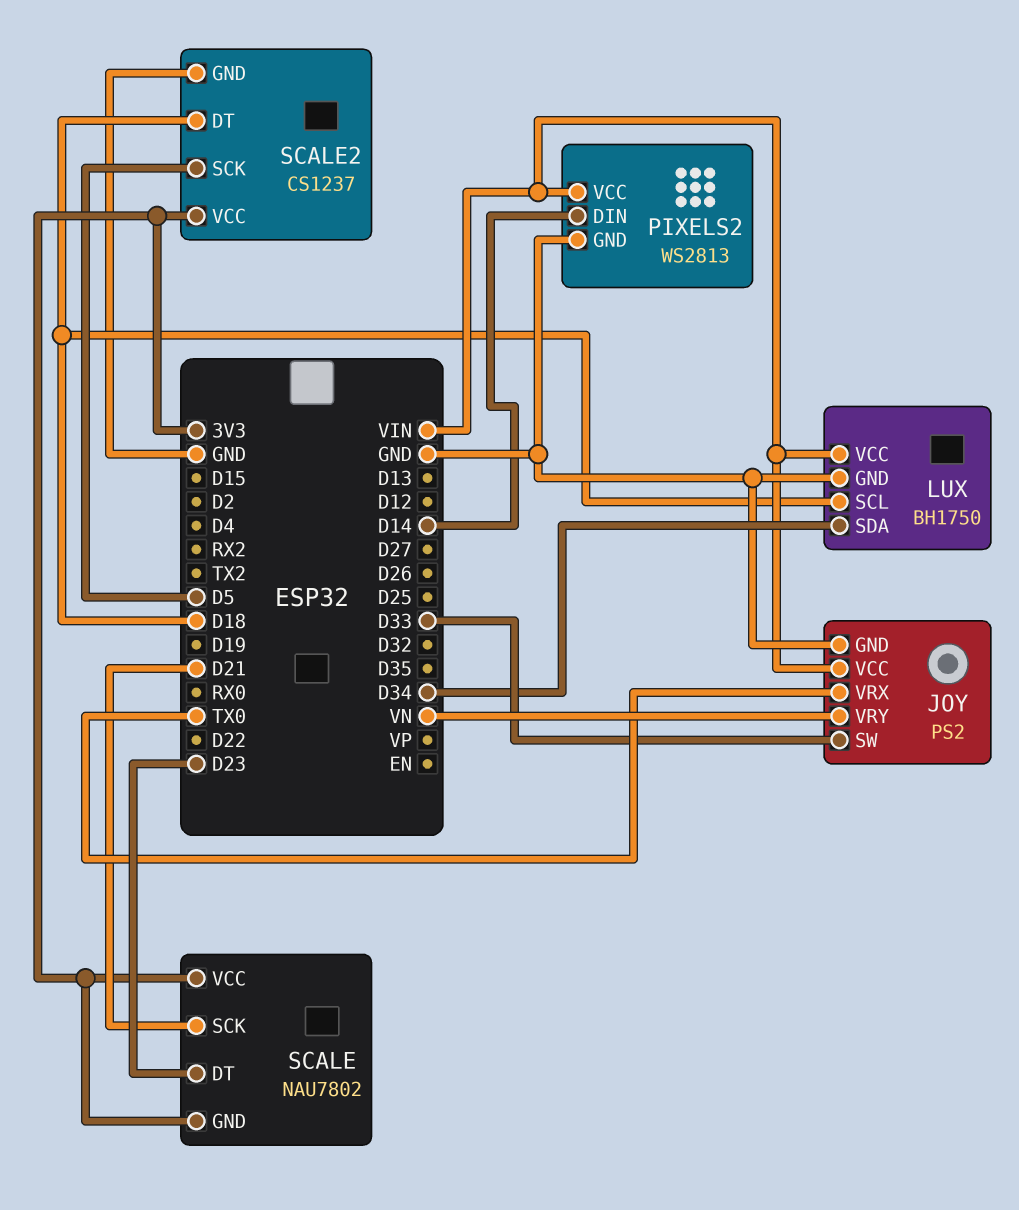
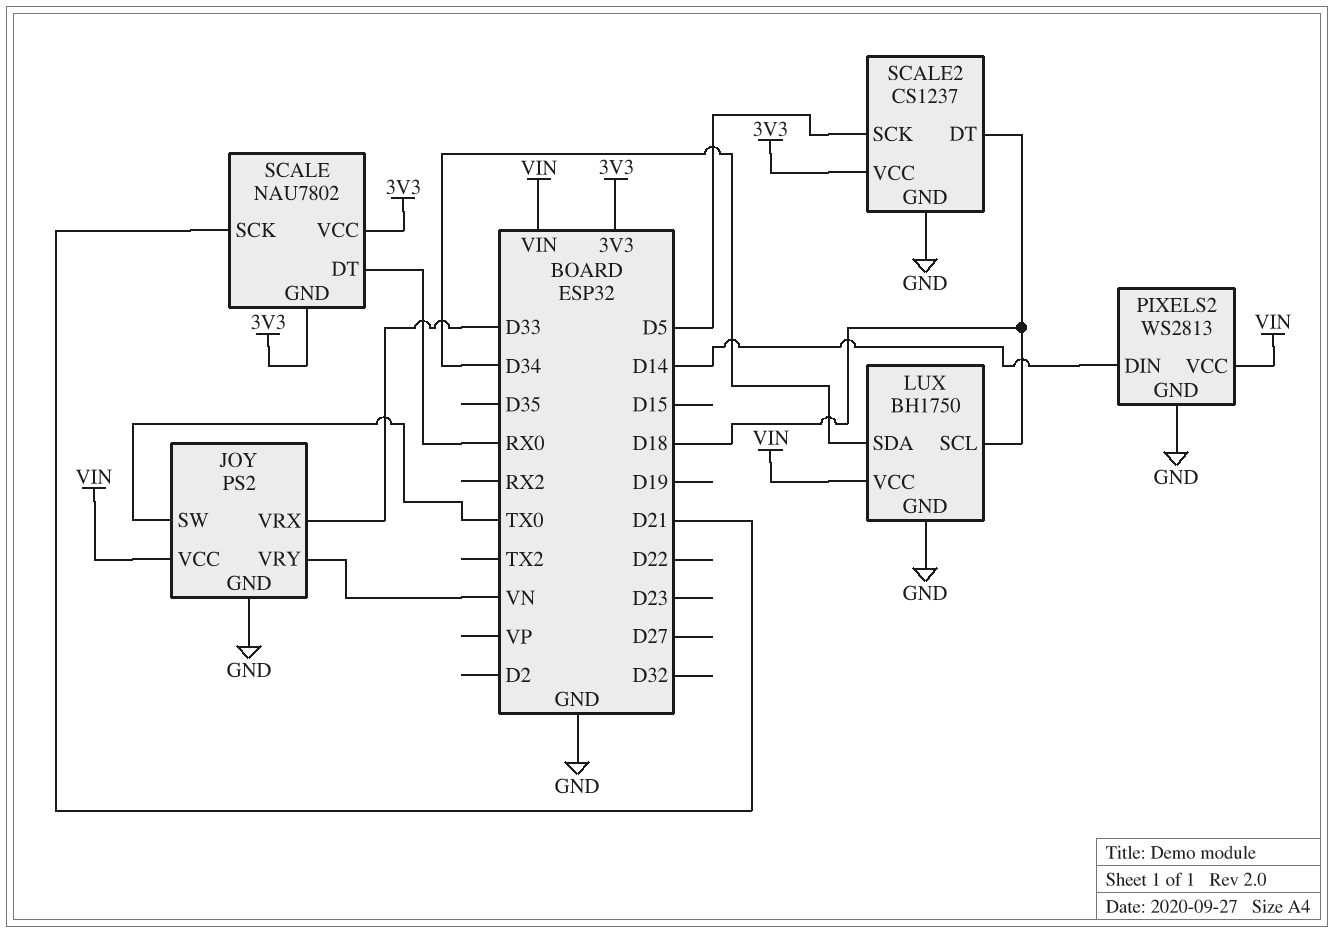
JOY pin SW: D33 -> TX0
JOY pin VRX: TX0 -> D33
SCALE pin DT: D23 -> RX0

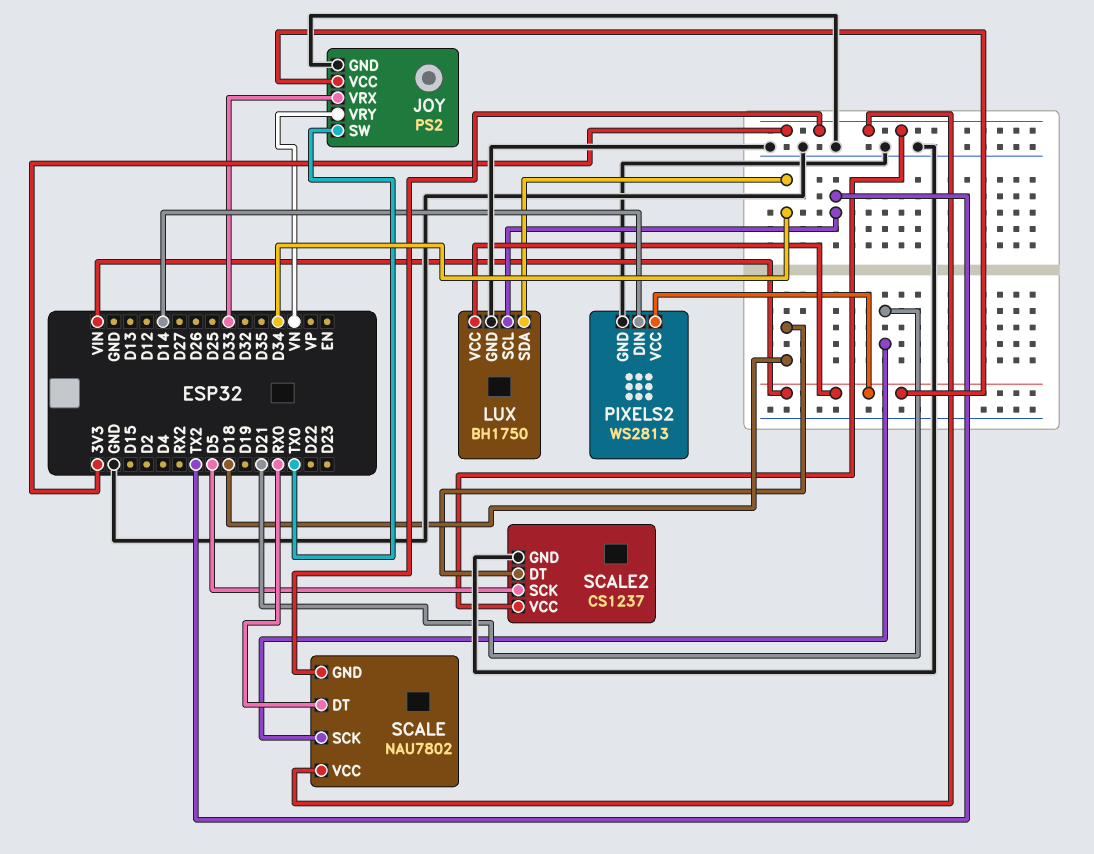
LUX pin SCL: D18 -> TX2

